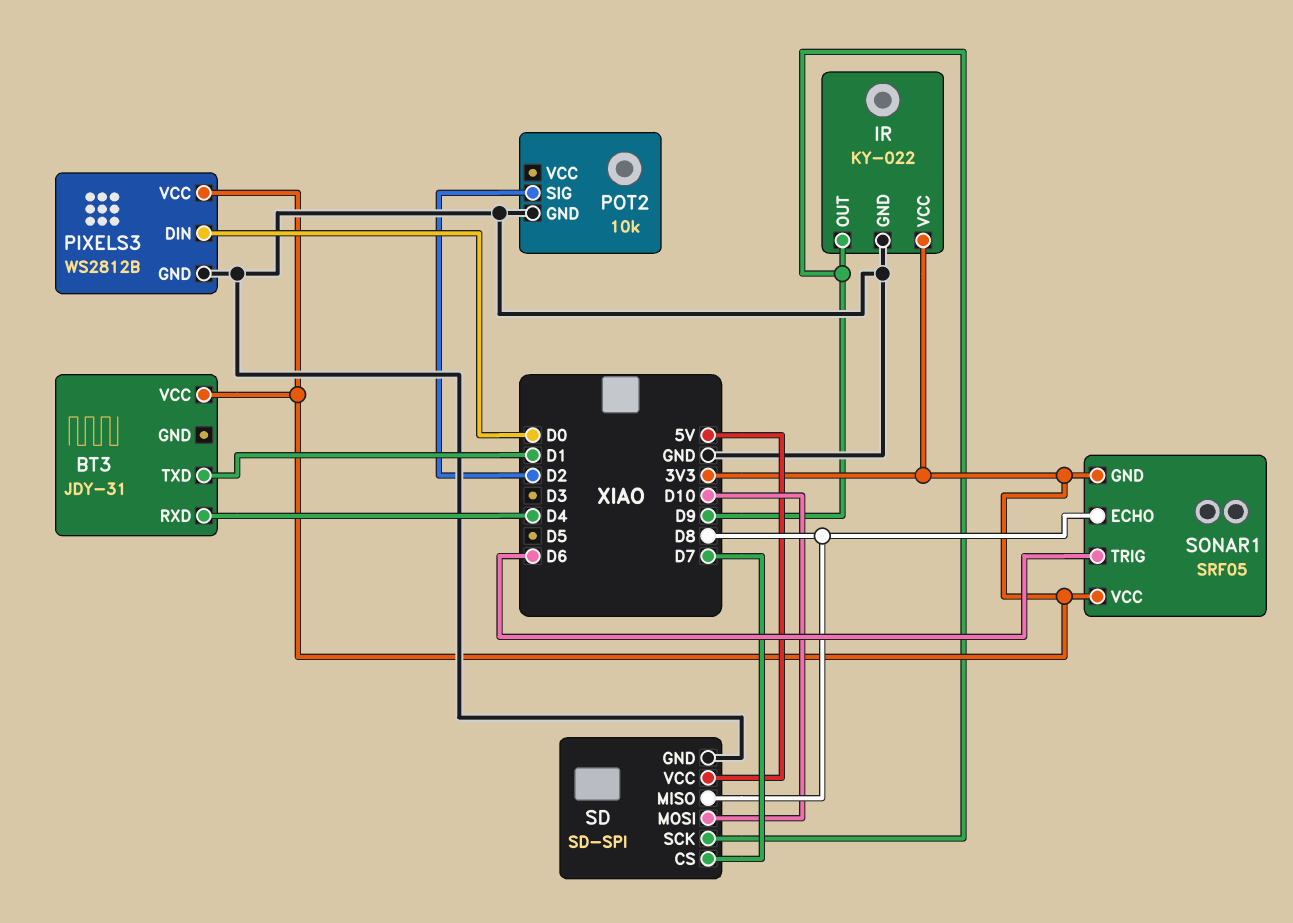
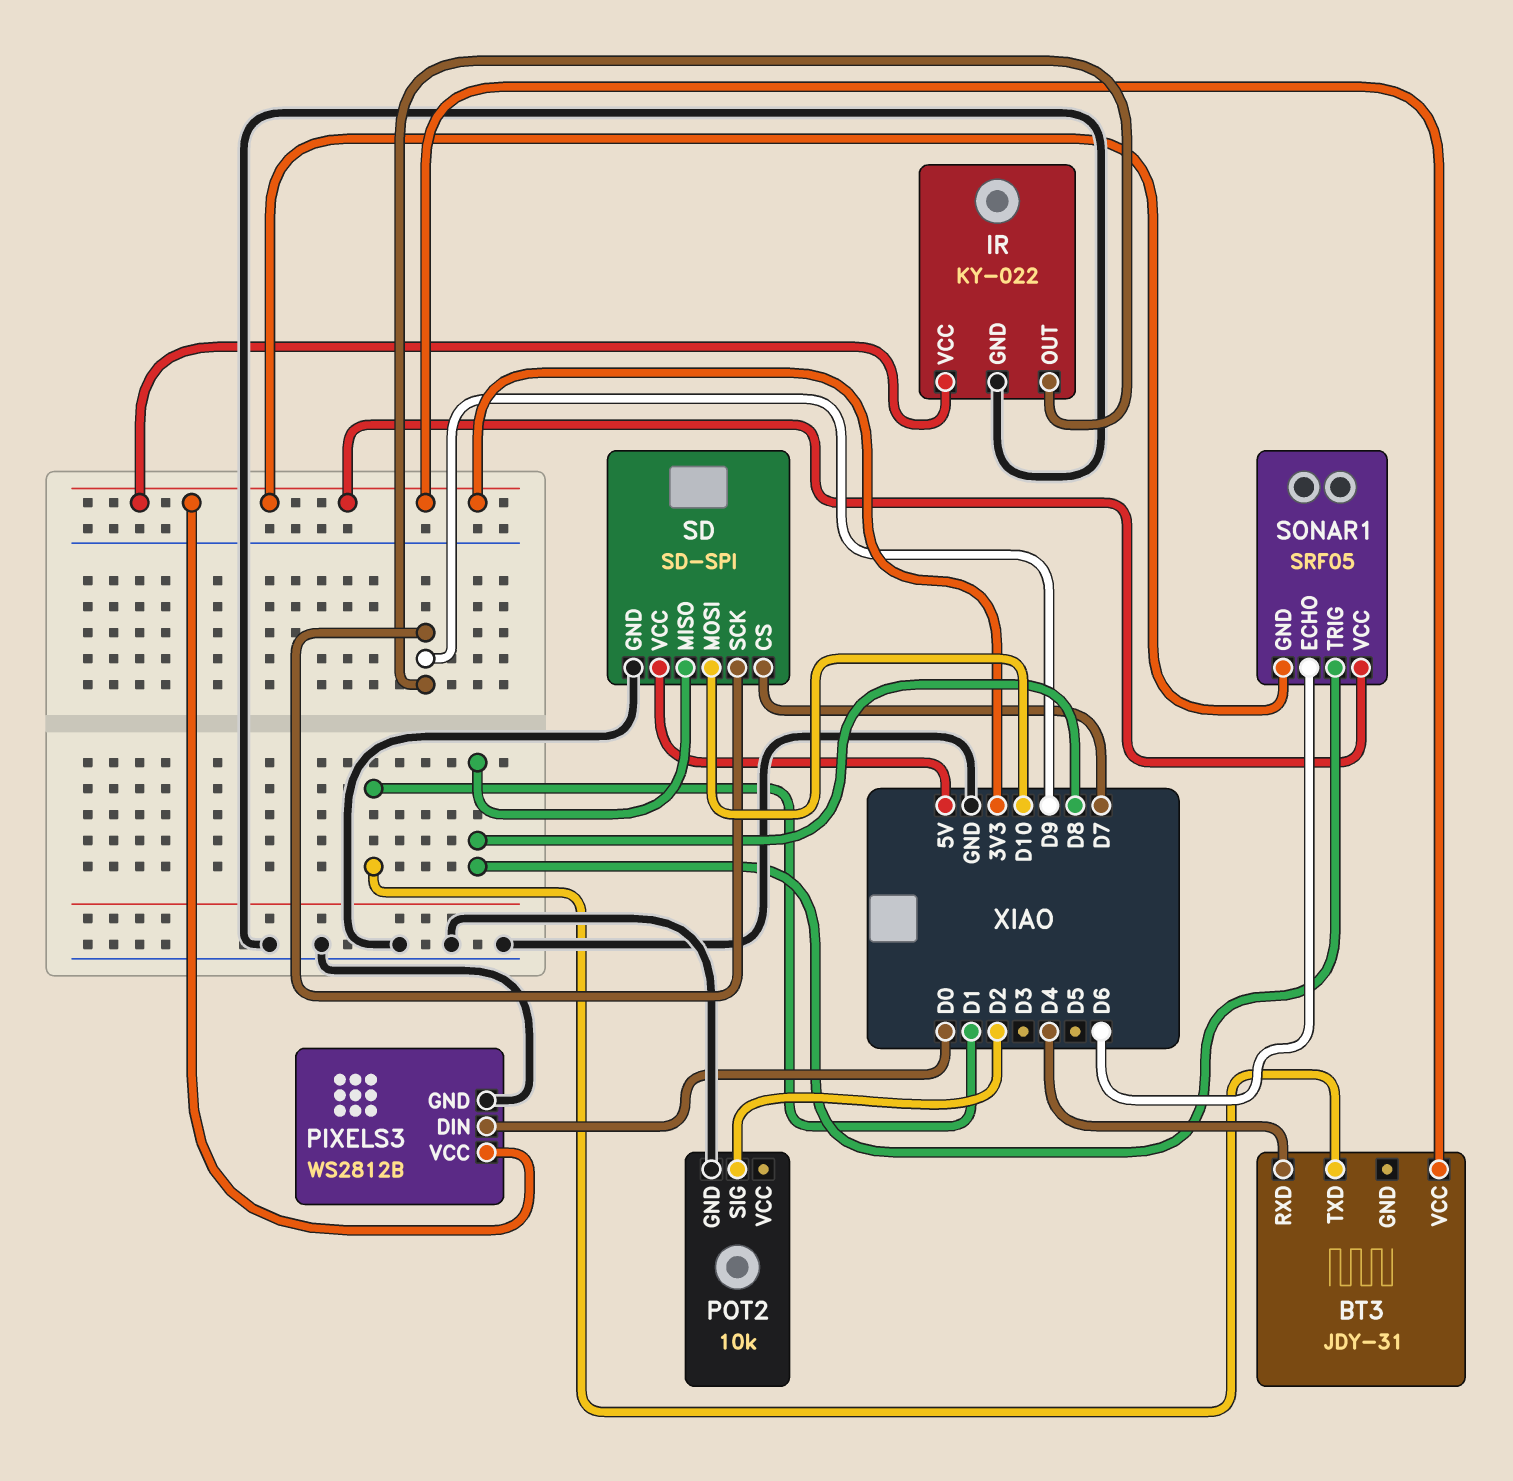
SONAR1 pin ECHO: D8 -> D6
SONAR1 pin TRIG: D6 -> D8

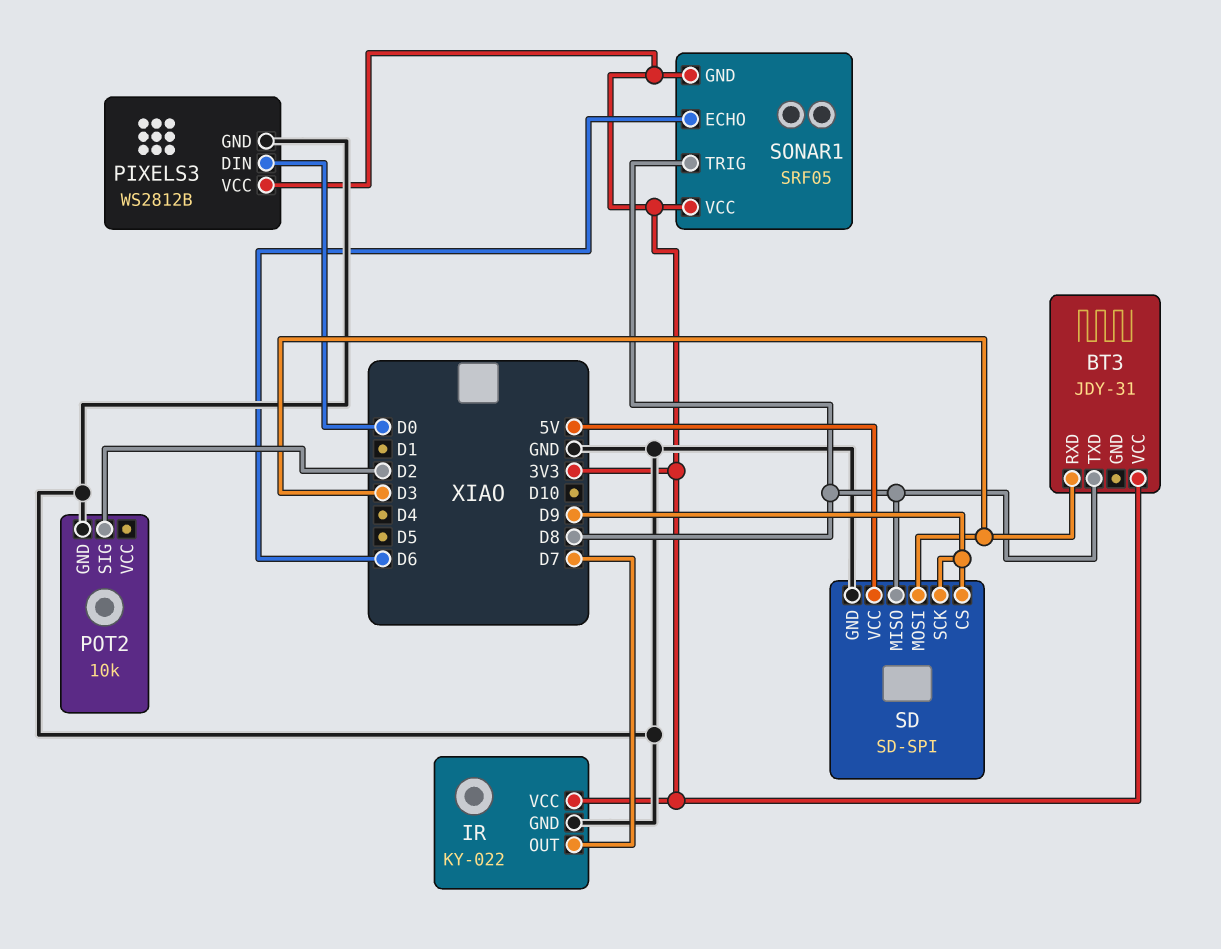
BT3 pin RXD: D4 -> D3
BT3 pin TXD: D1 -> D8
IR pin OUT: D9 -> D7
SD pin CS: D7 -> D9
SD pin MOSI: D10 -> D3

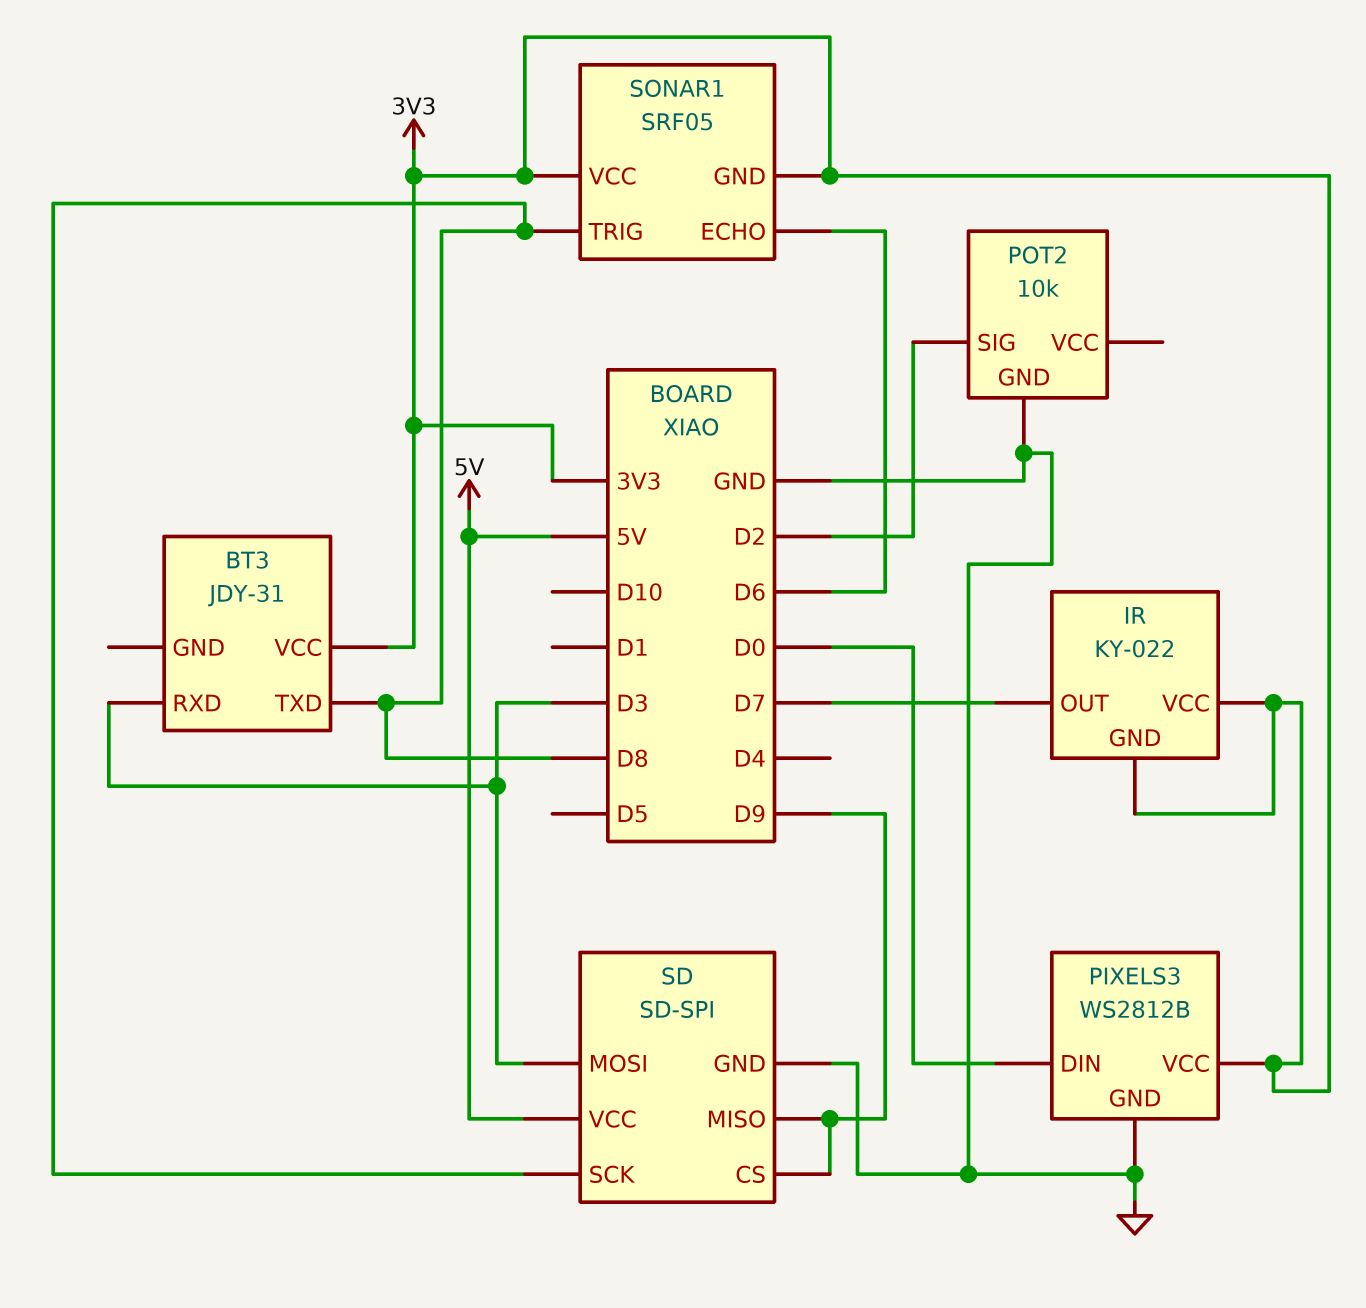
IR pin GND: GND -> 3V3
SD pin MISO: D8 -> D9
SD pin SCK: D9 -> D8

